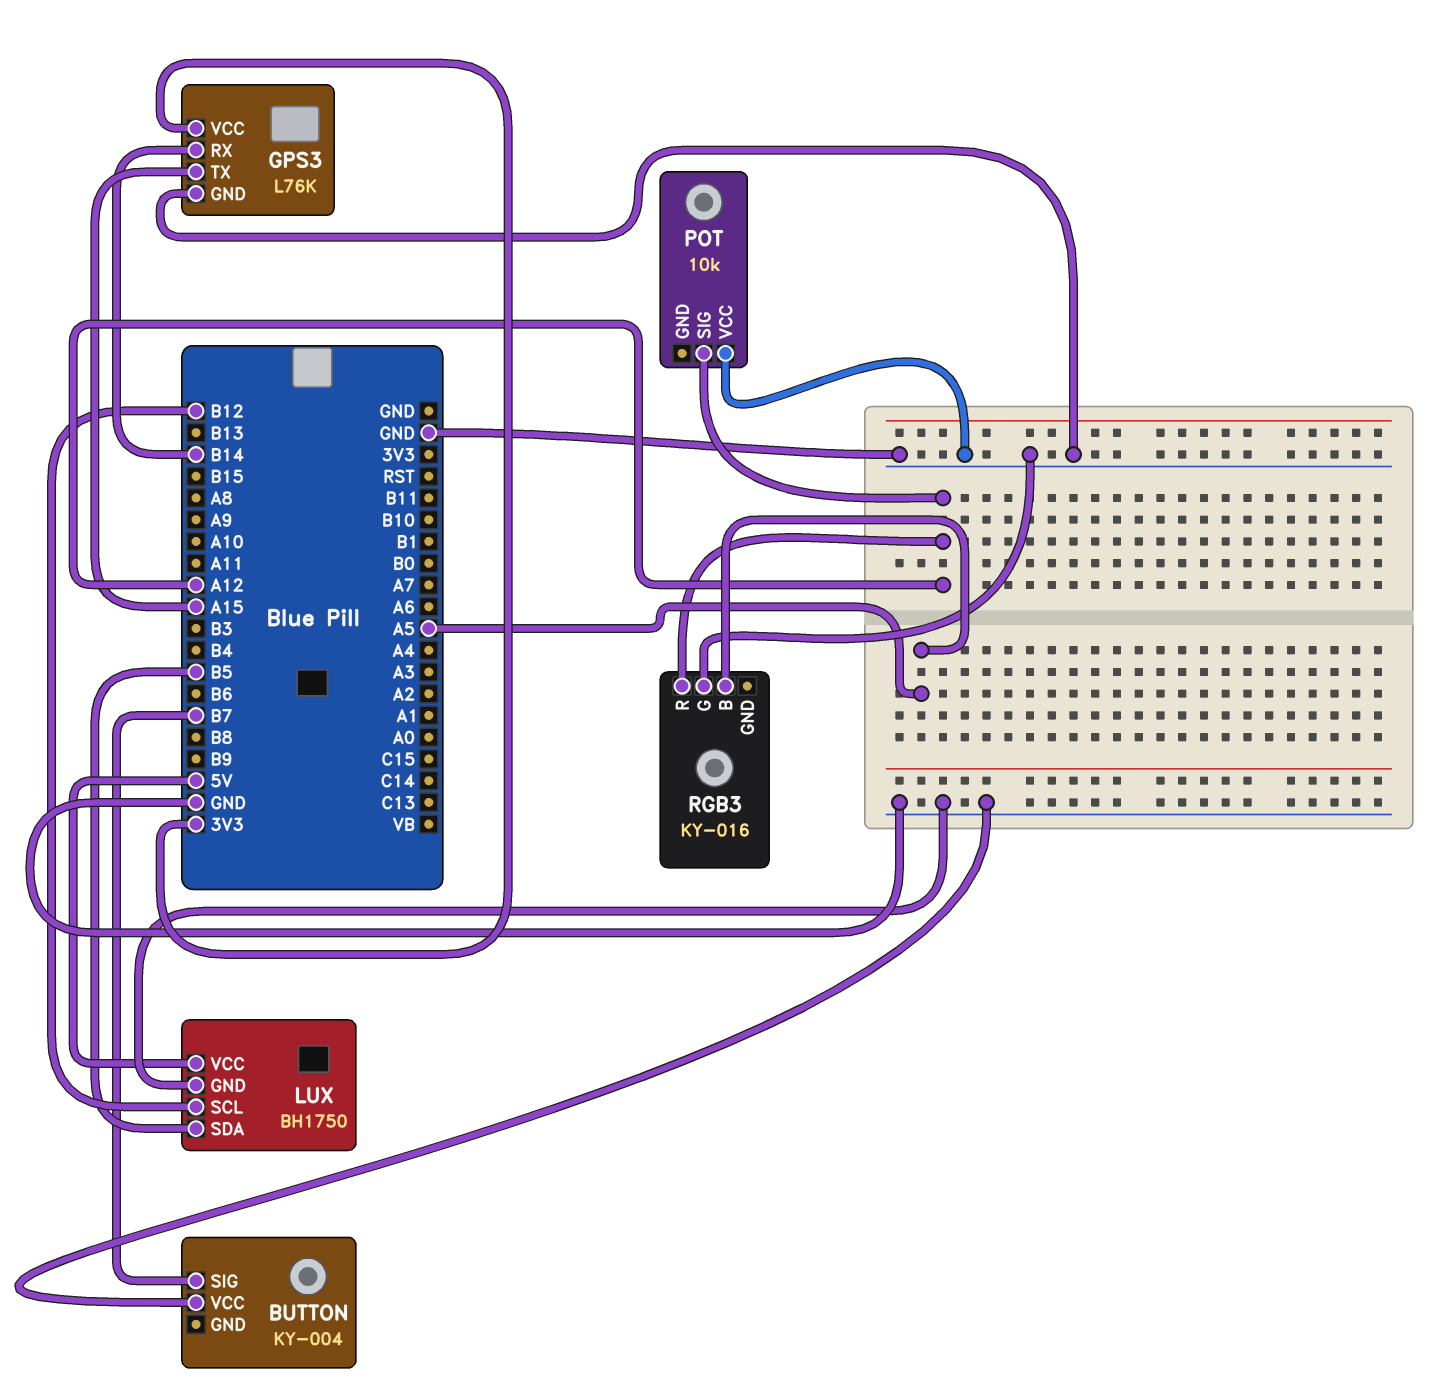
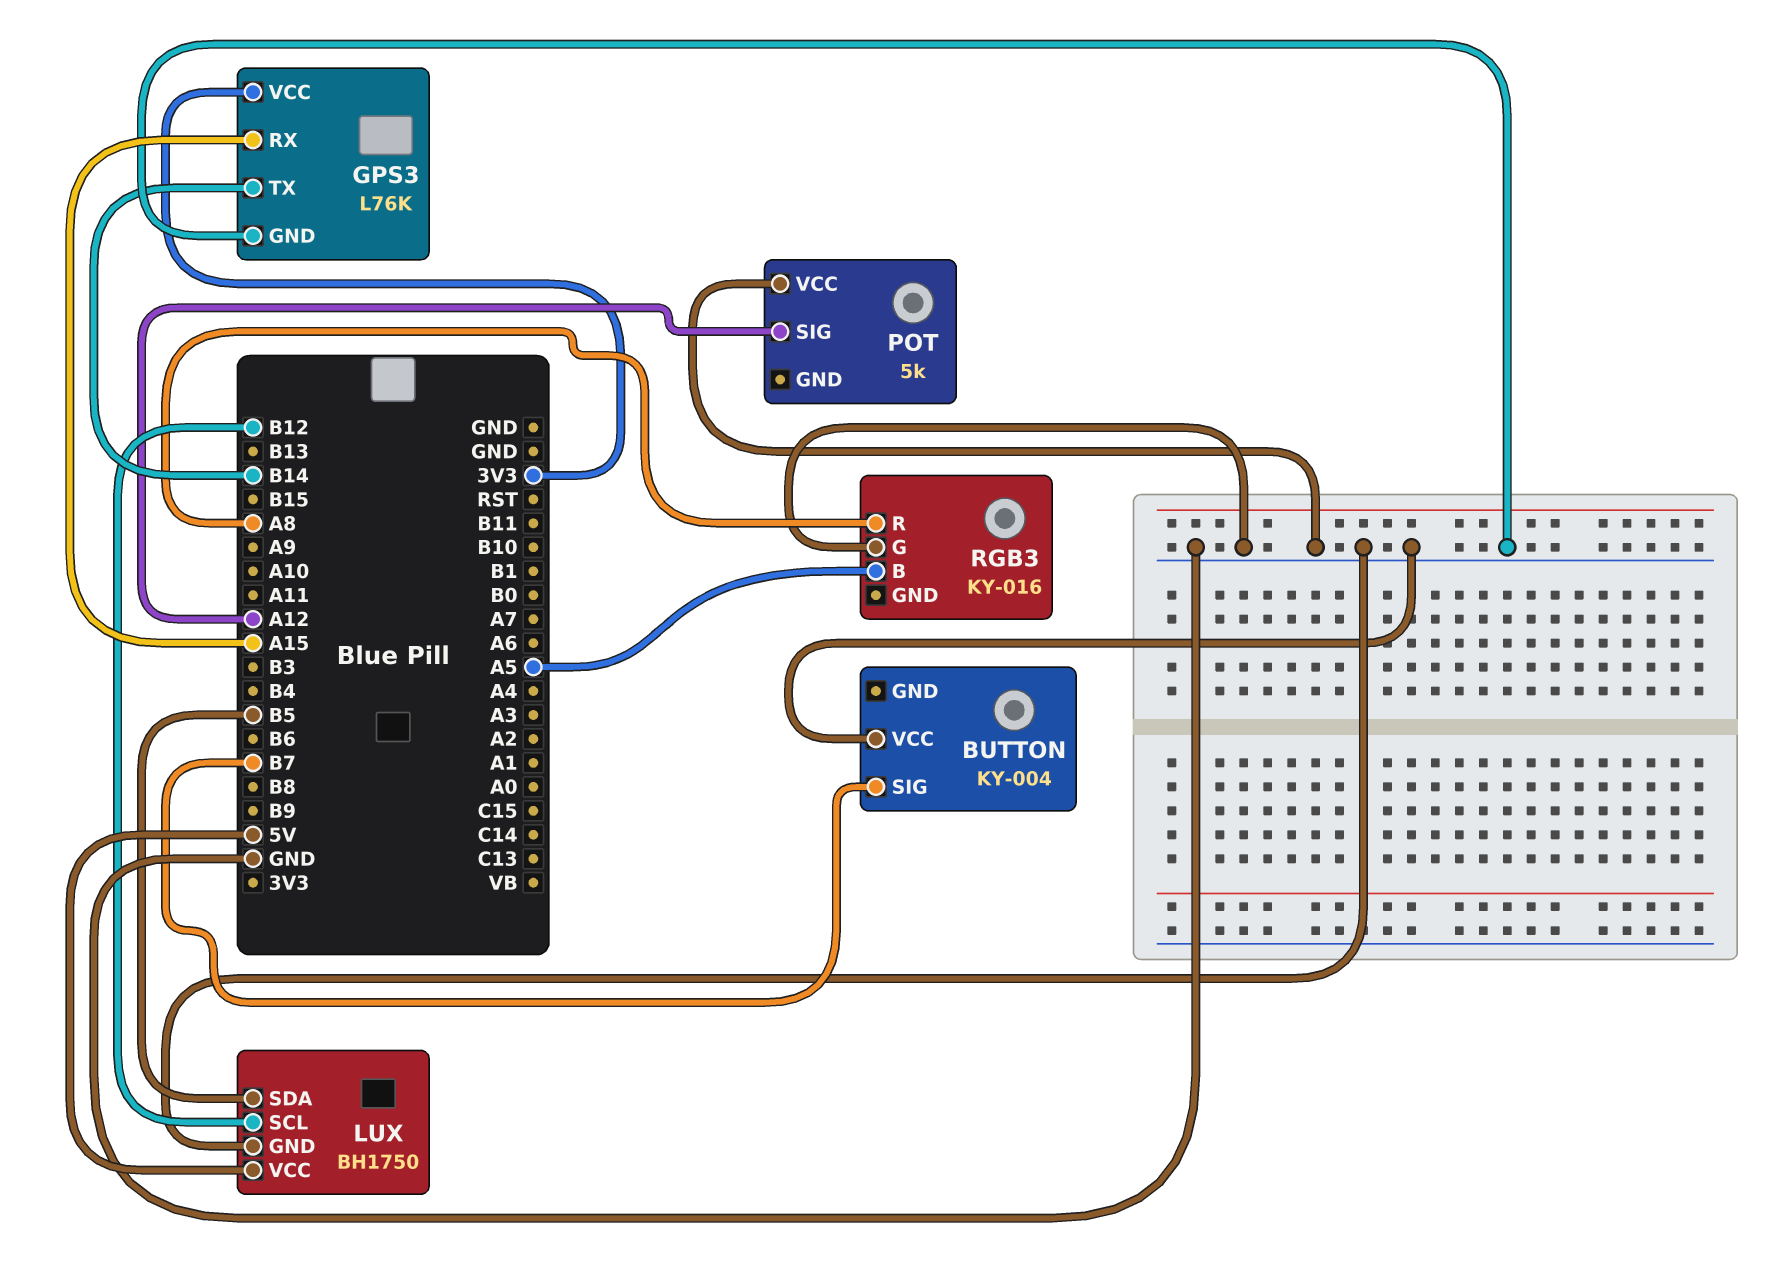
GPS3 pin RX: B14 -> A15
GPS3 pin TX: A15 -> B14
POT: 10k -> 5k
RGB3 pin R: A12 -> A8

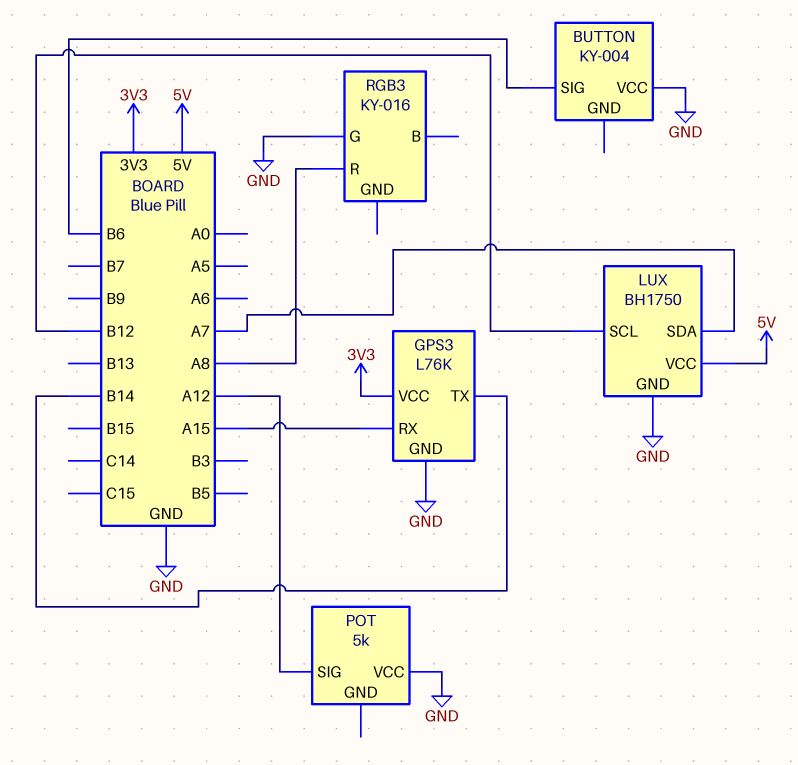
BUTTON pin SIG: B7 -> B6
LUX pin SDA: B5 -> A7
RGB3 pin B: A5 -> none

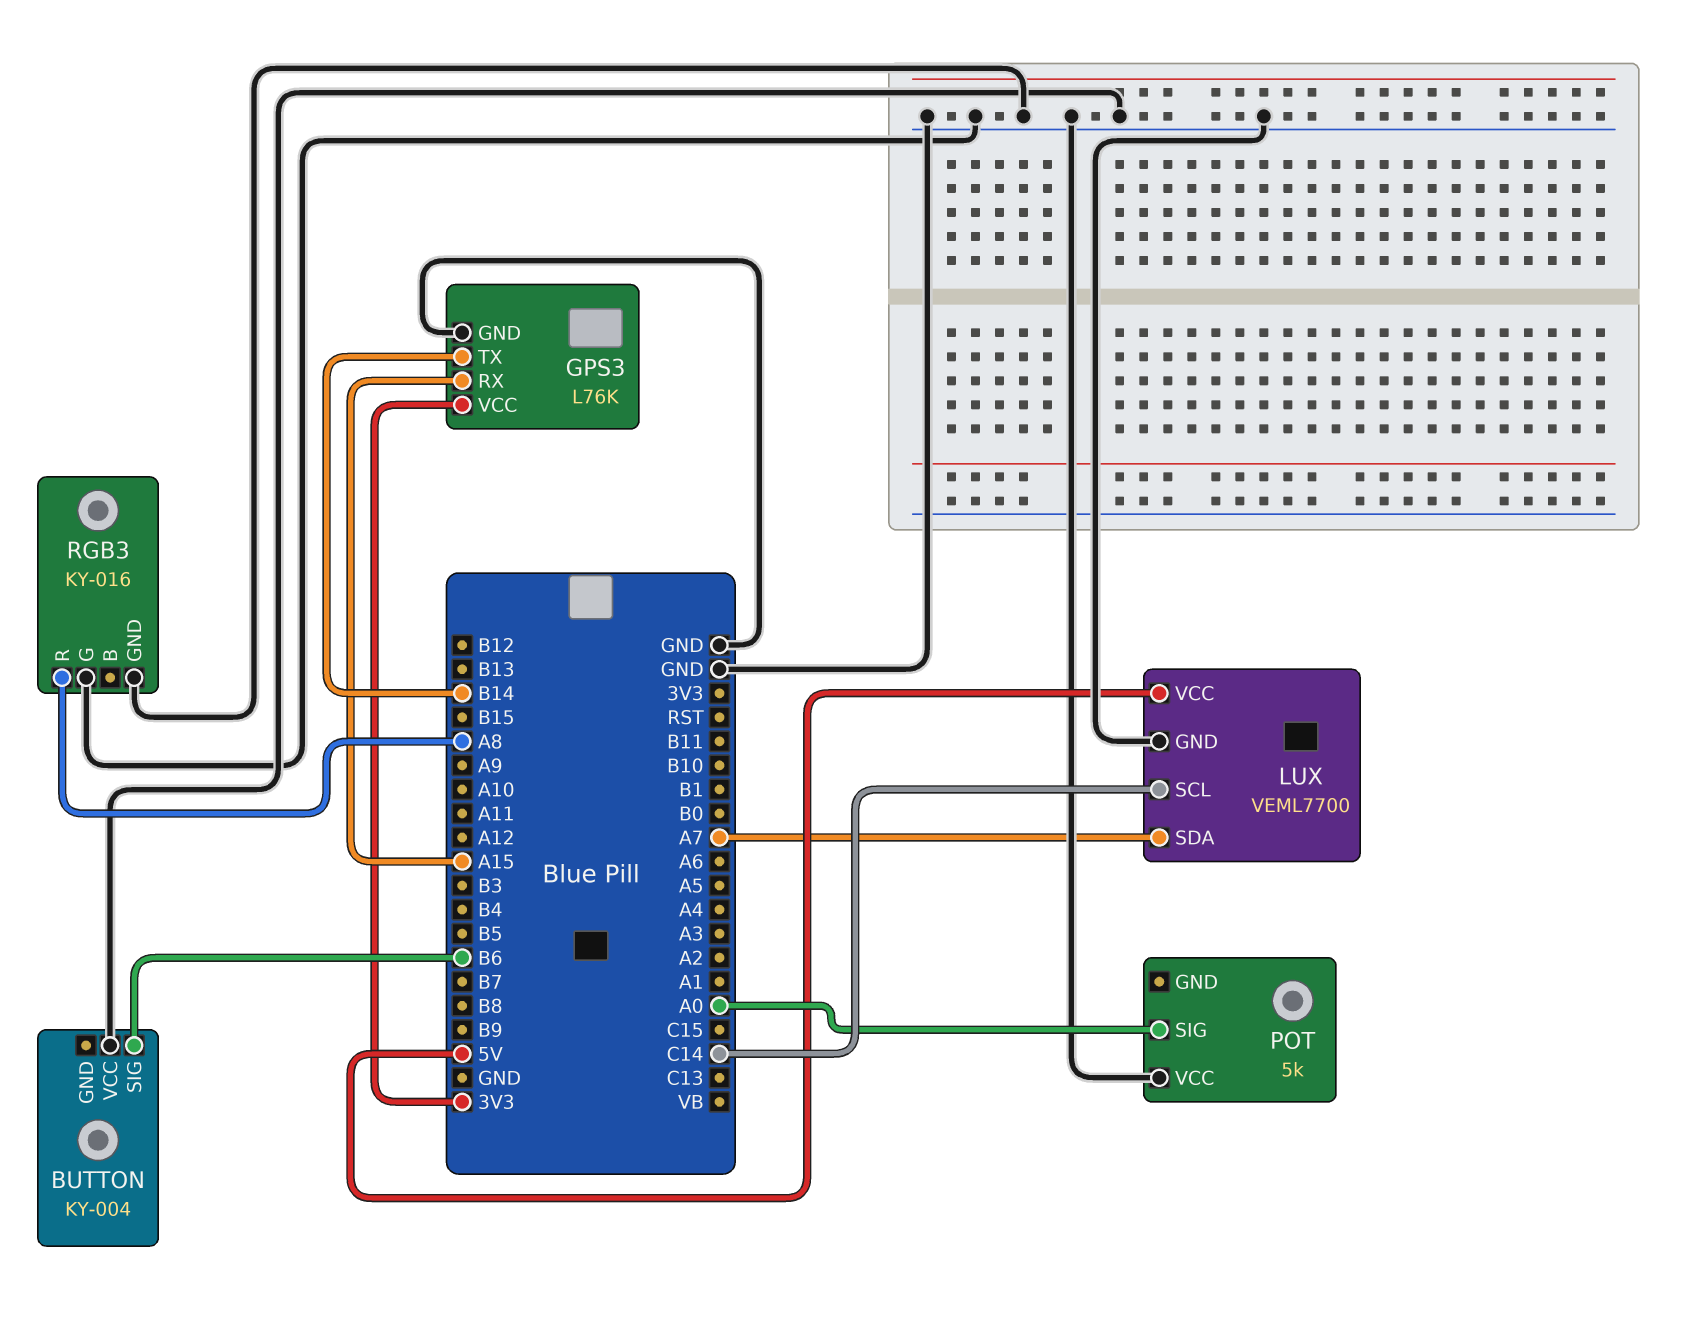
LUX: BH1750 -> VEML7700
LUX pin SCL: B12 -> C14
POT pin SIG: A12 -> A0
RGB3 pin GND: none -> GND

